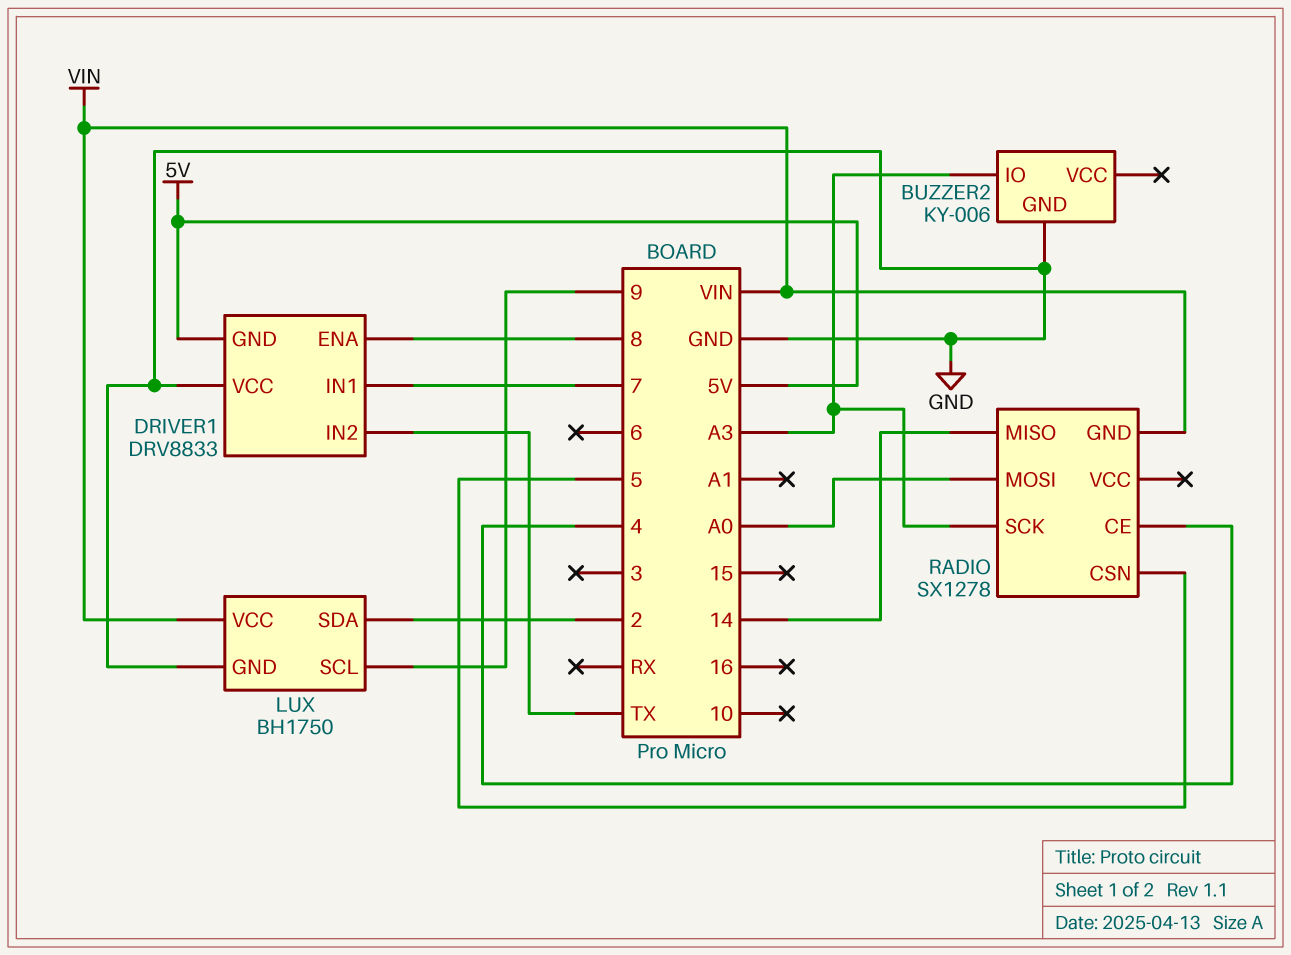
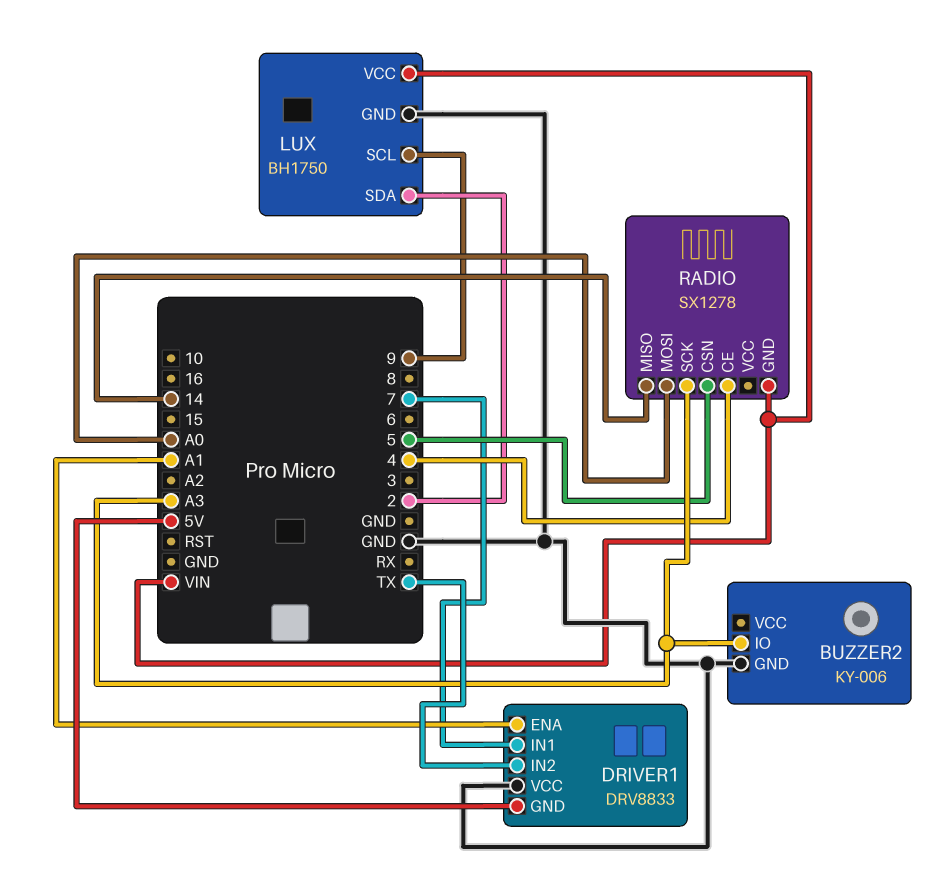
DRIVER1 pin ENA: 8 -> A1

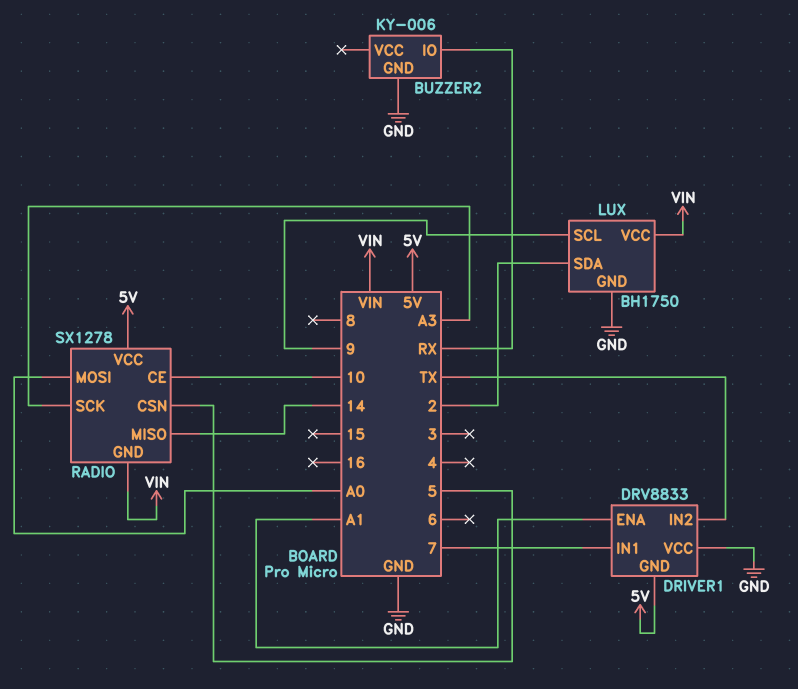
BUZZER2 pin IO: A3 -> RX
RADIO pin CE: 4 -> 10
RADIO pin VCC: none -> 5V

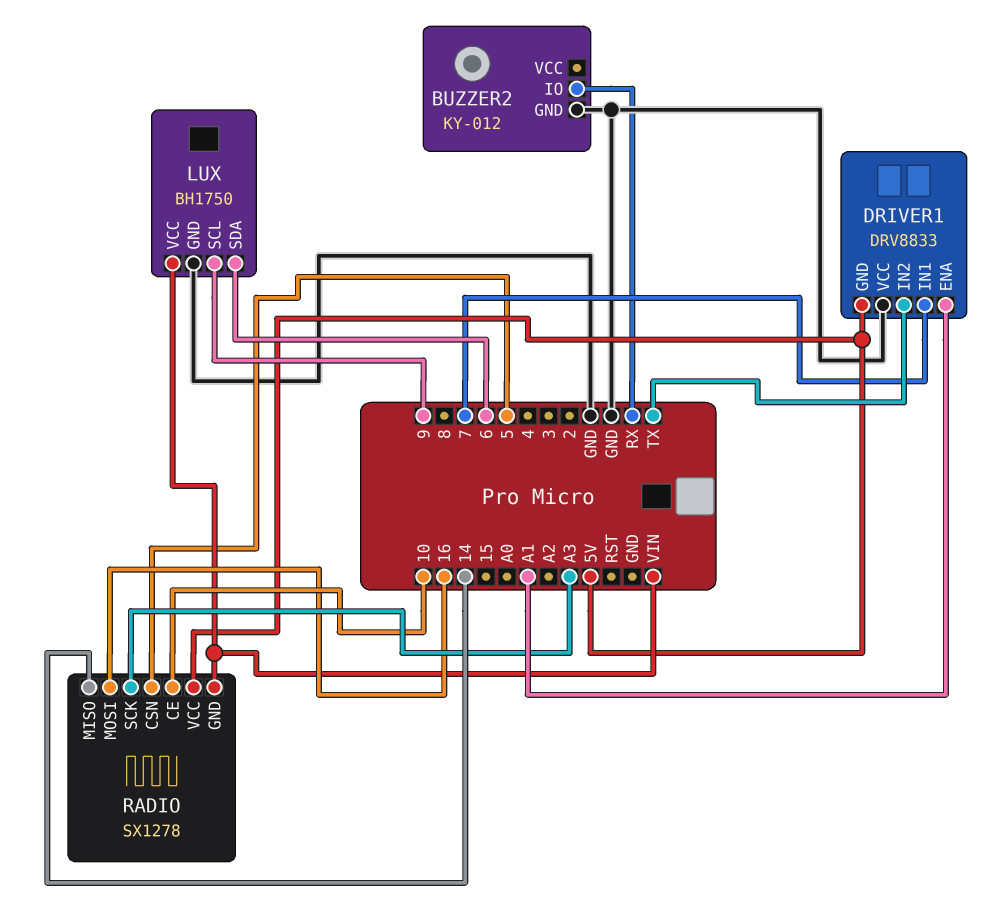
BUZZER2: KY-006 -> KY-012
LUX pin SDA: 2 -> 6
RADIO pin MOSI: A0 -> 16

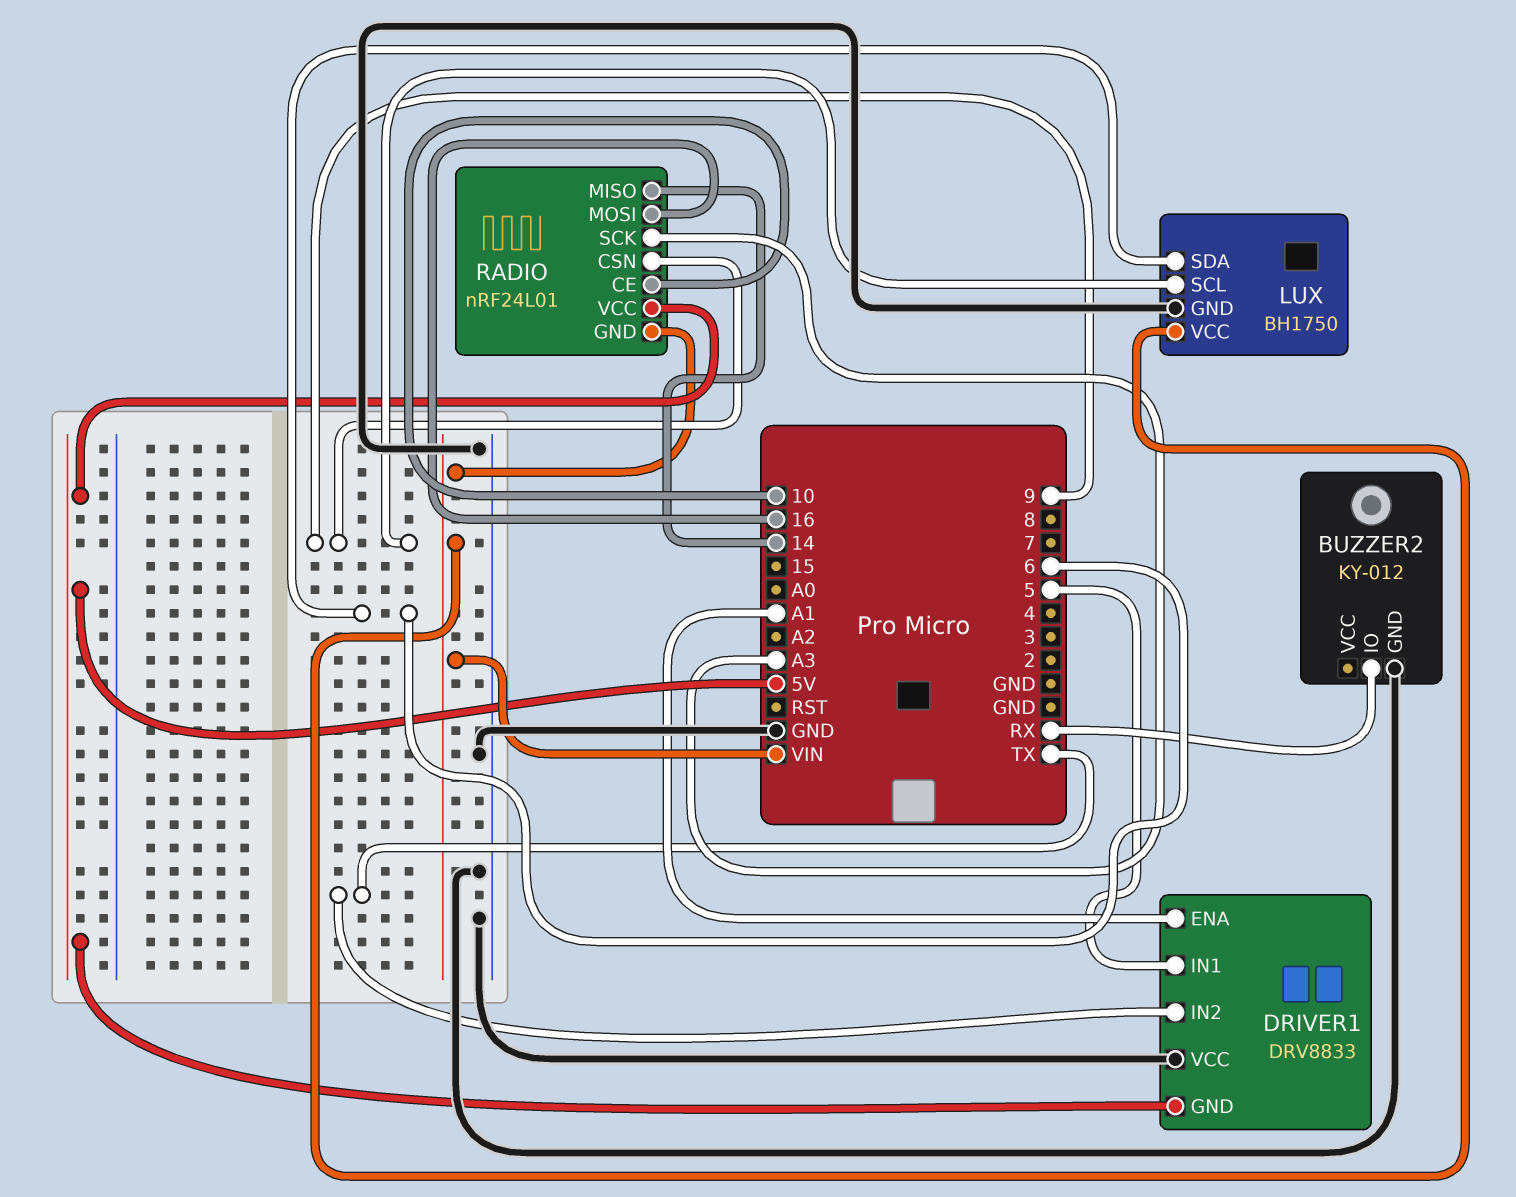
DRIVER1 pin IN1: 7 -> 5
RADIO: SX1278 -> nRF24L01
RADIO pin CSN: 5 -> 9

